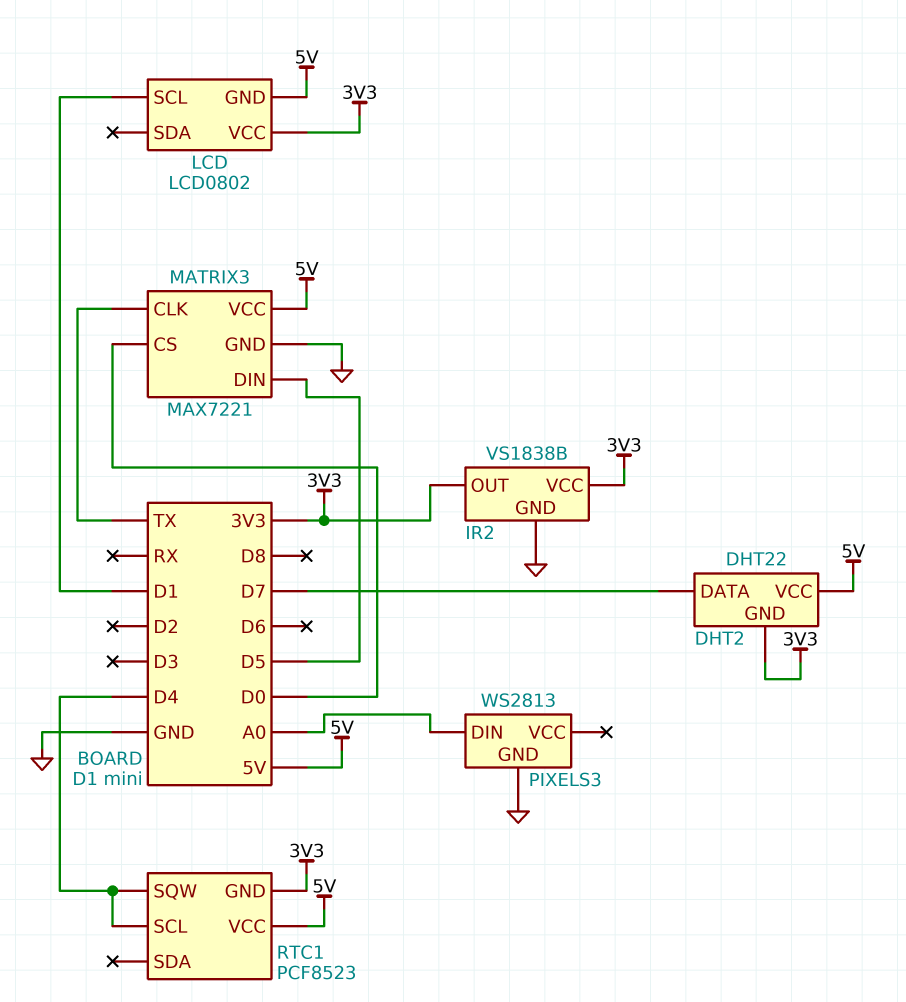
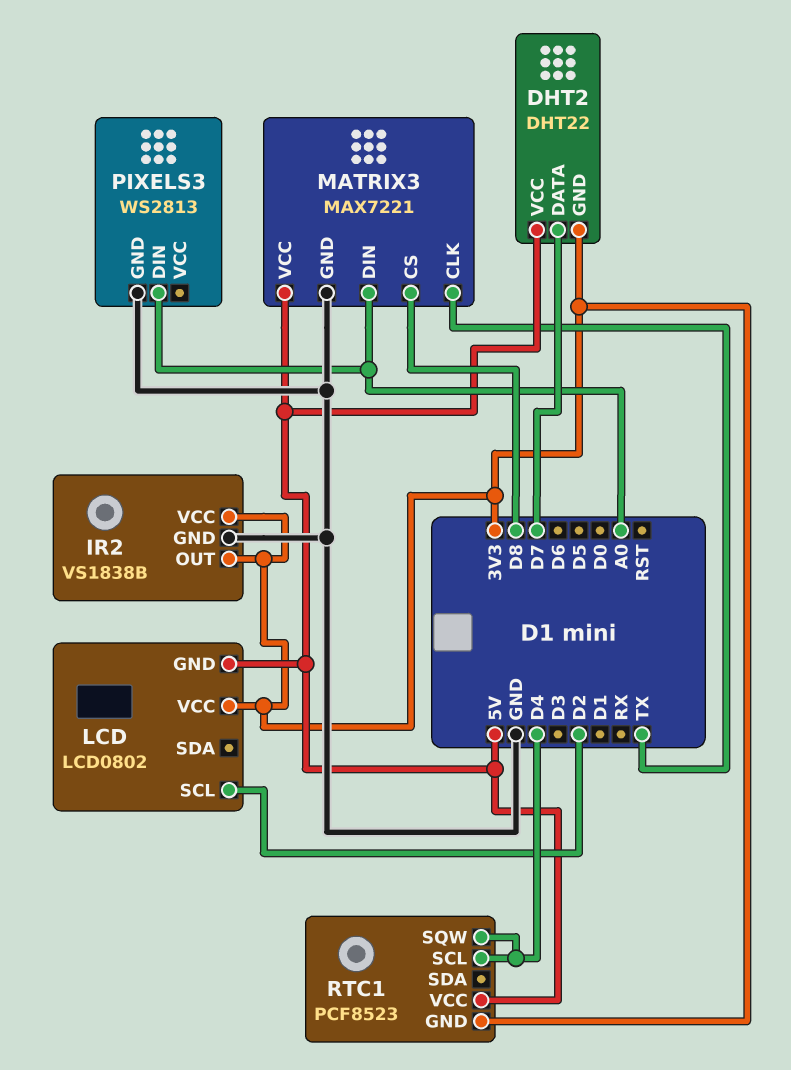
LCD pin SCL: D1 -> D2
MATRIX3 pin CS: D0 -> D8
MATRIX3 pin DIN: D5 -> A0

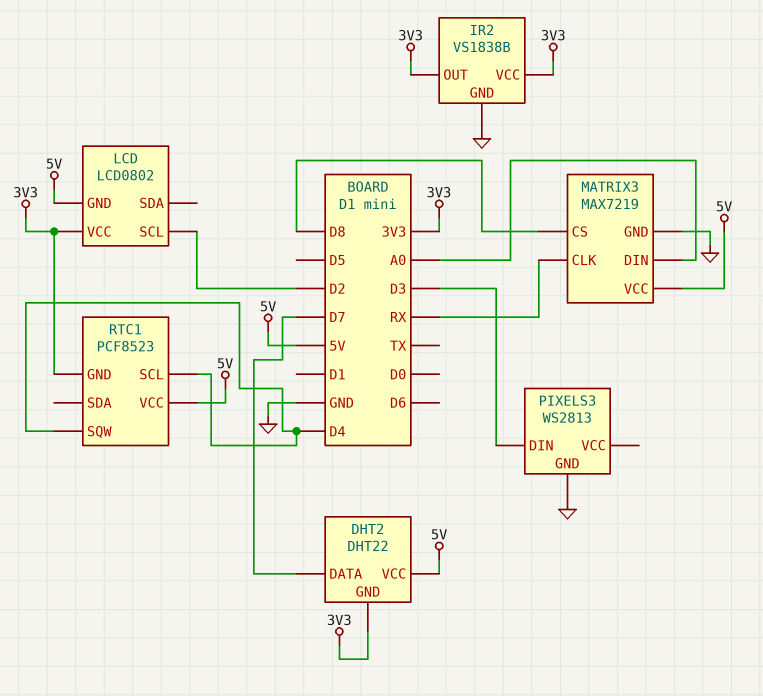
MATRIX3: MAX7221 -> MAX7219
MATRIX3 pin CLK: TX -> RX
PIXELS3 pin DIN: A0 -> D3

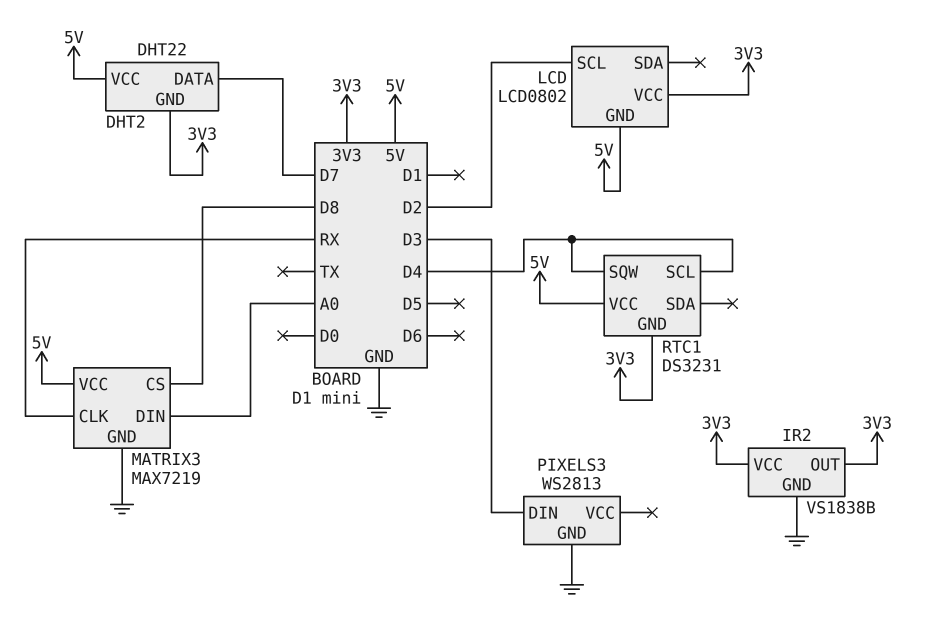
RTC1: PCF8523 -> DS3231

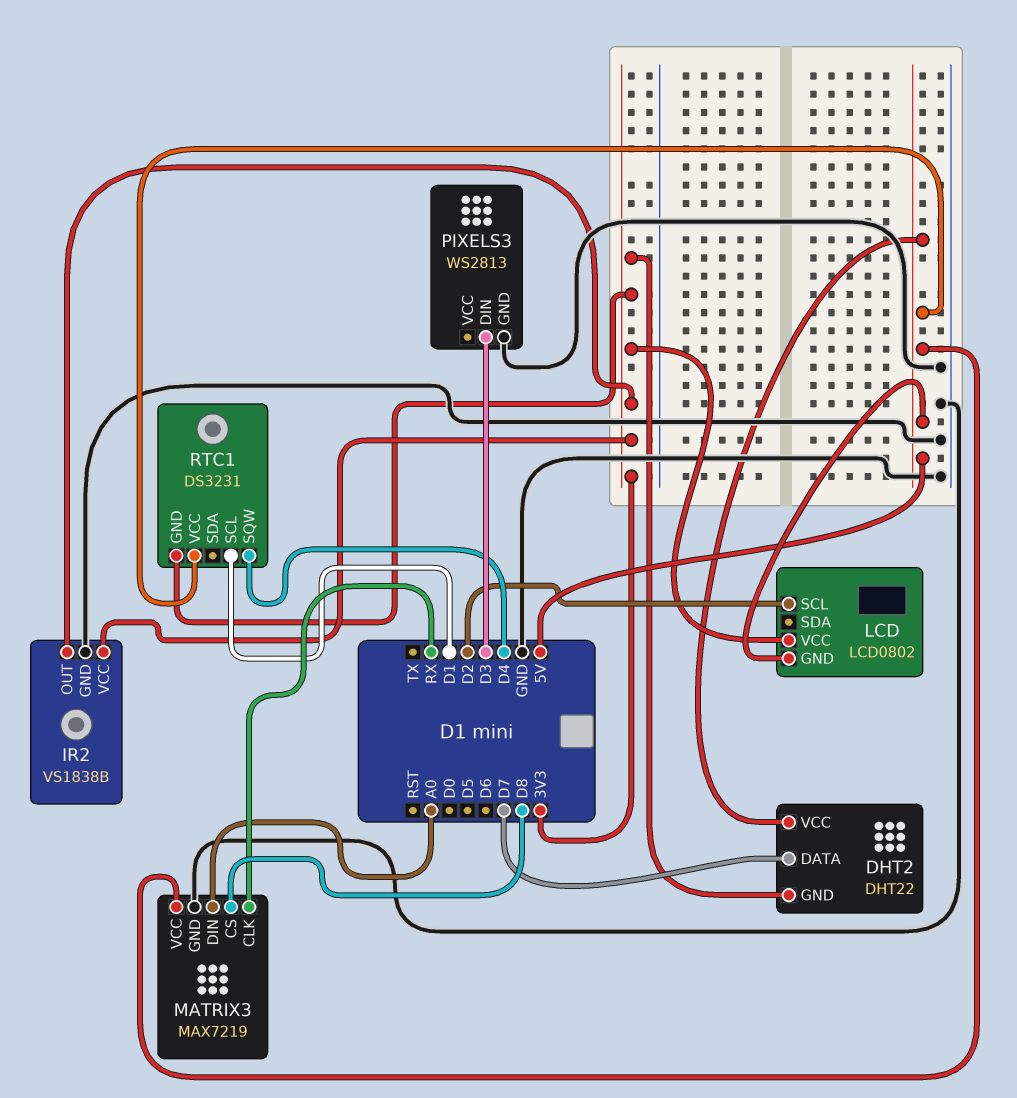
RTC1 pin SCL: D4 -> D1

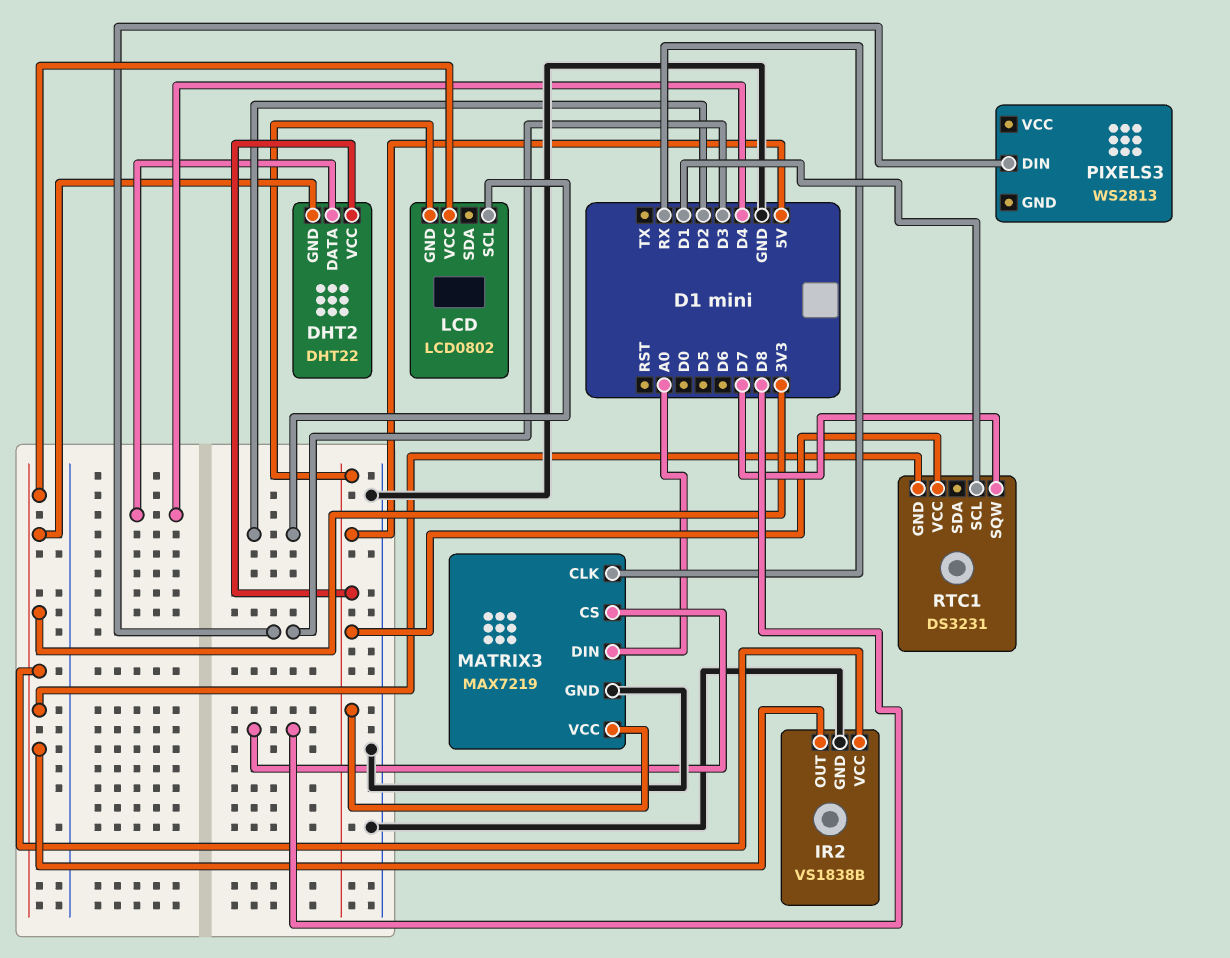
DHT2 pin DATA: D7 -> D4
PIXELS3 pin GND: GND -> none
RTC1 pin SQW: D4 -> D7

